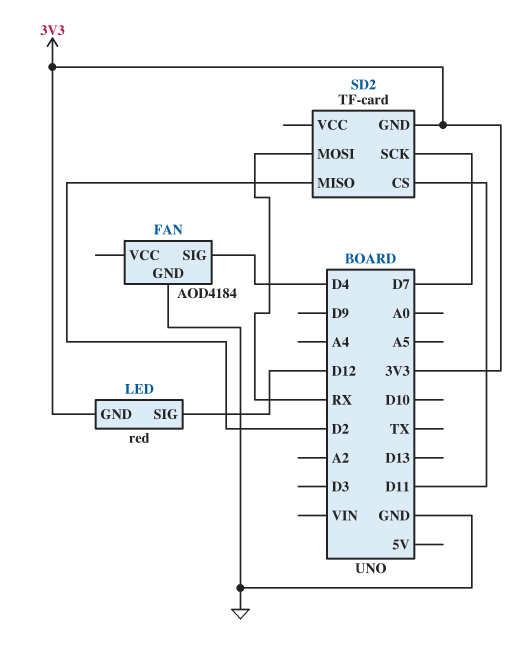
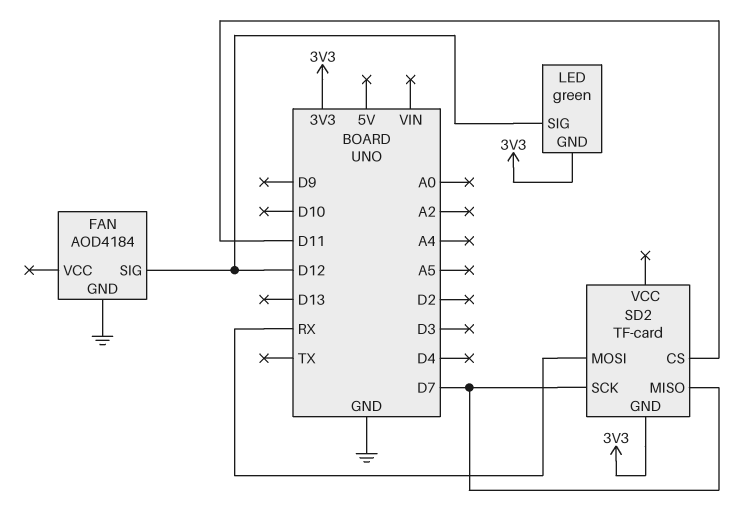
FAN pin SIG: D4 -> D12
LED: red -> green
SD2 pin MISO: D2 -> D7

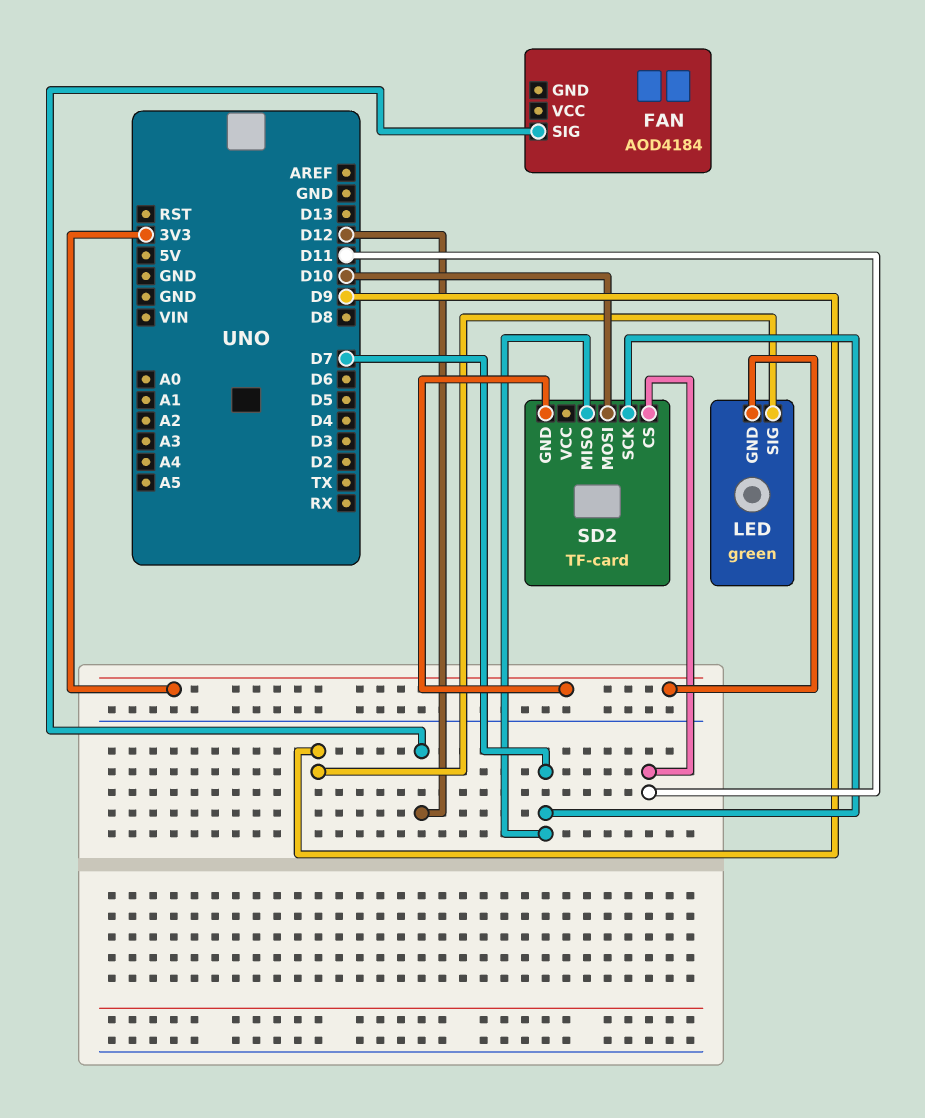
FAN pin GND: GND -> none
LED pin SIG: D12 -> D9
SD2 pin MOSI: RX -> D10

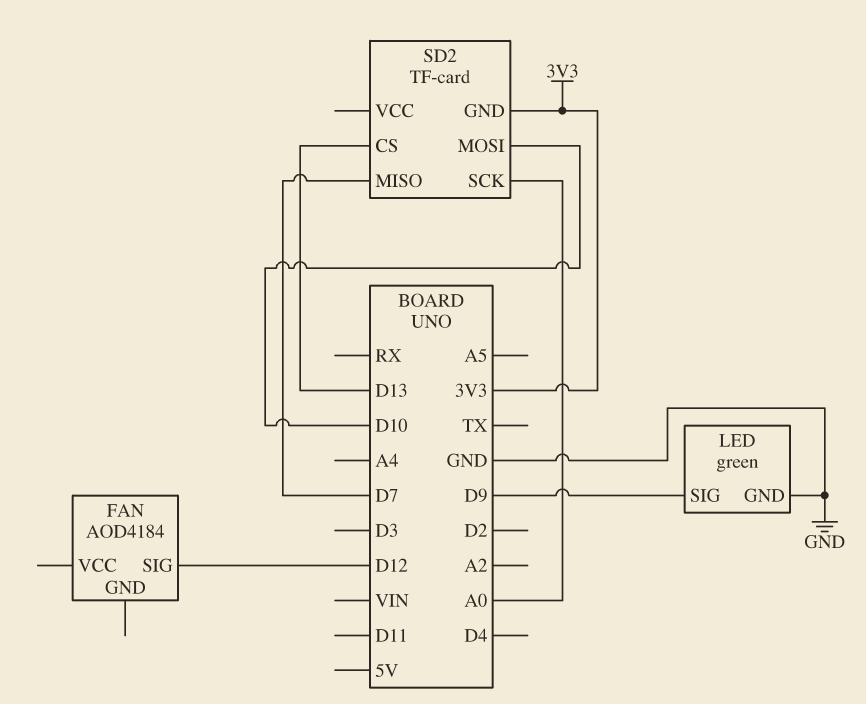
LED pin GND: 3V3 -> GND
SD2 pin CS: D11 -> D13
SD2 pin SCK: D7 -> A0

